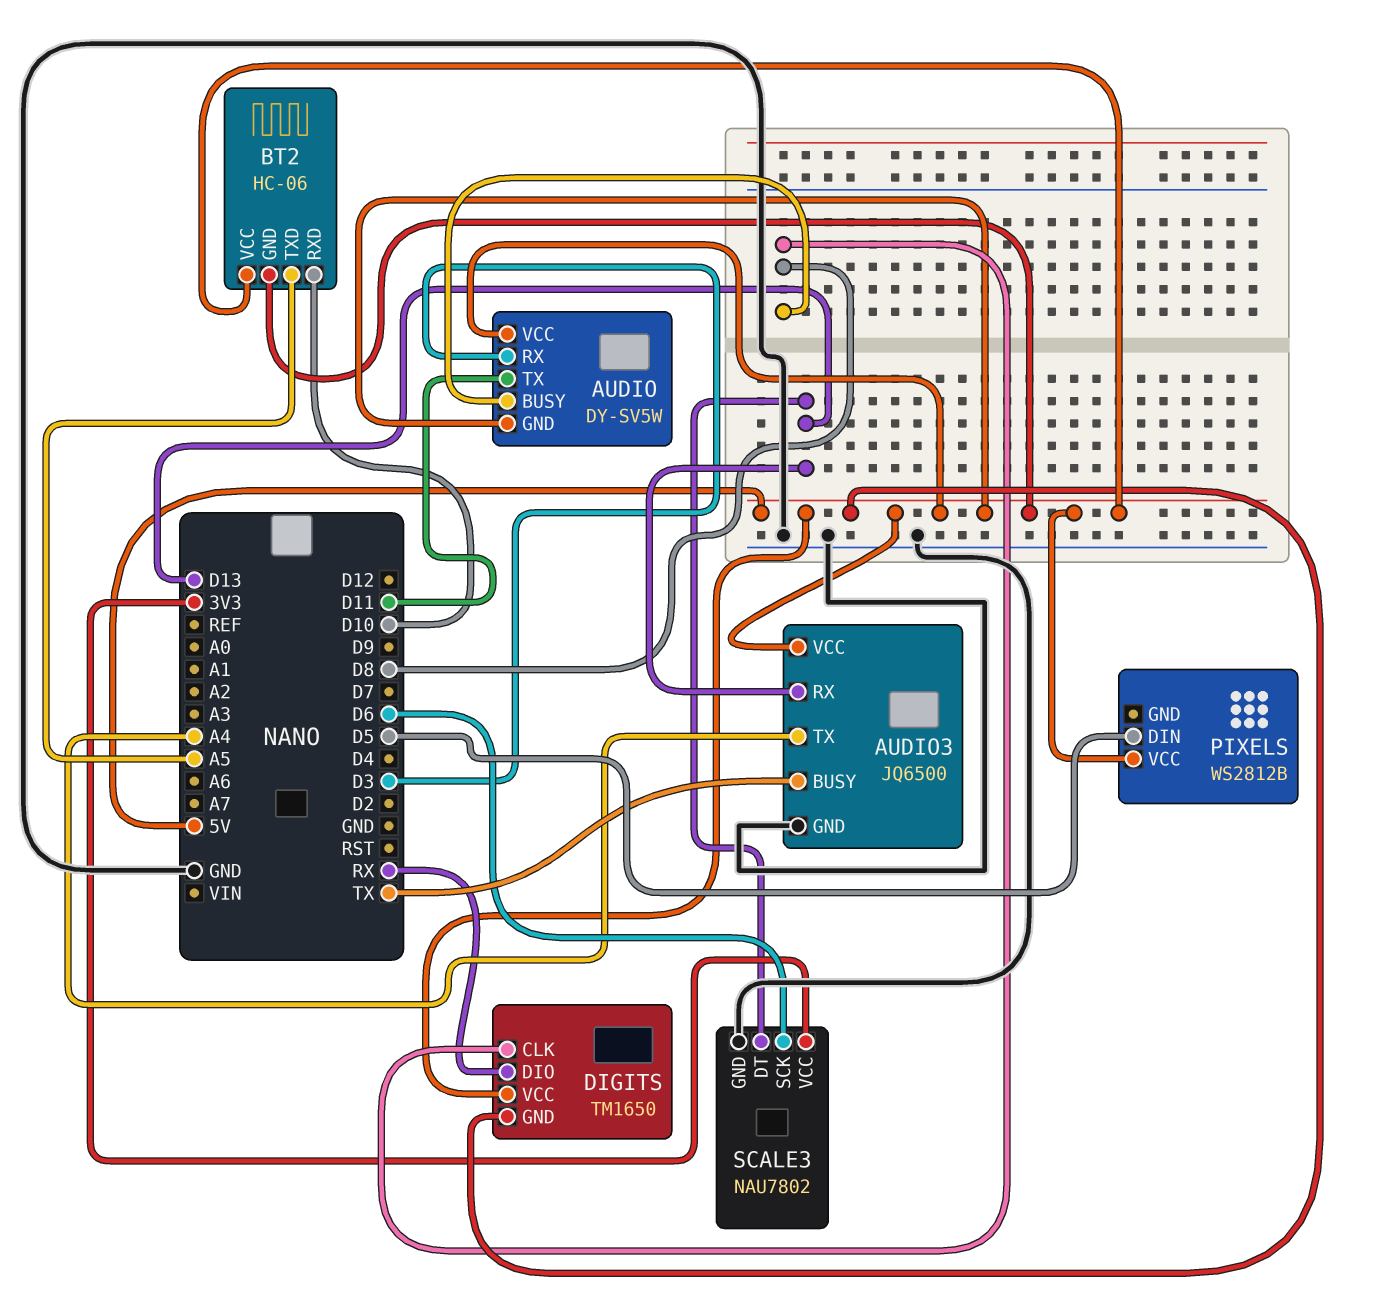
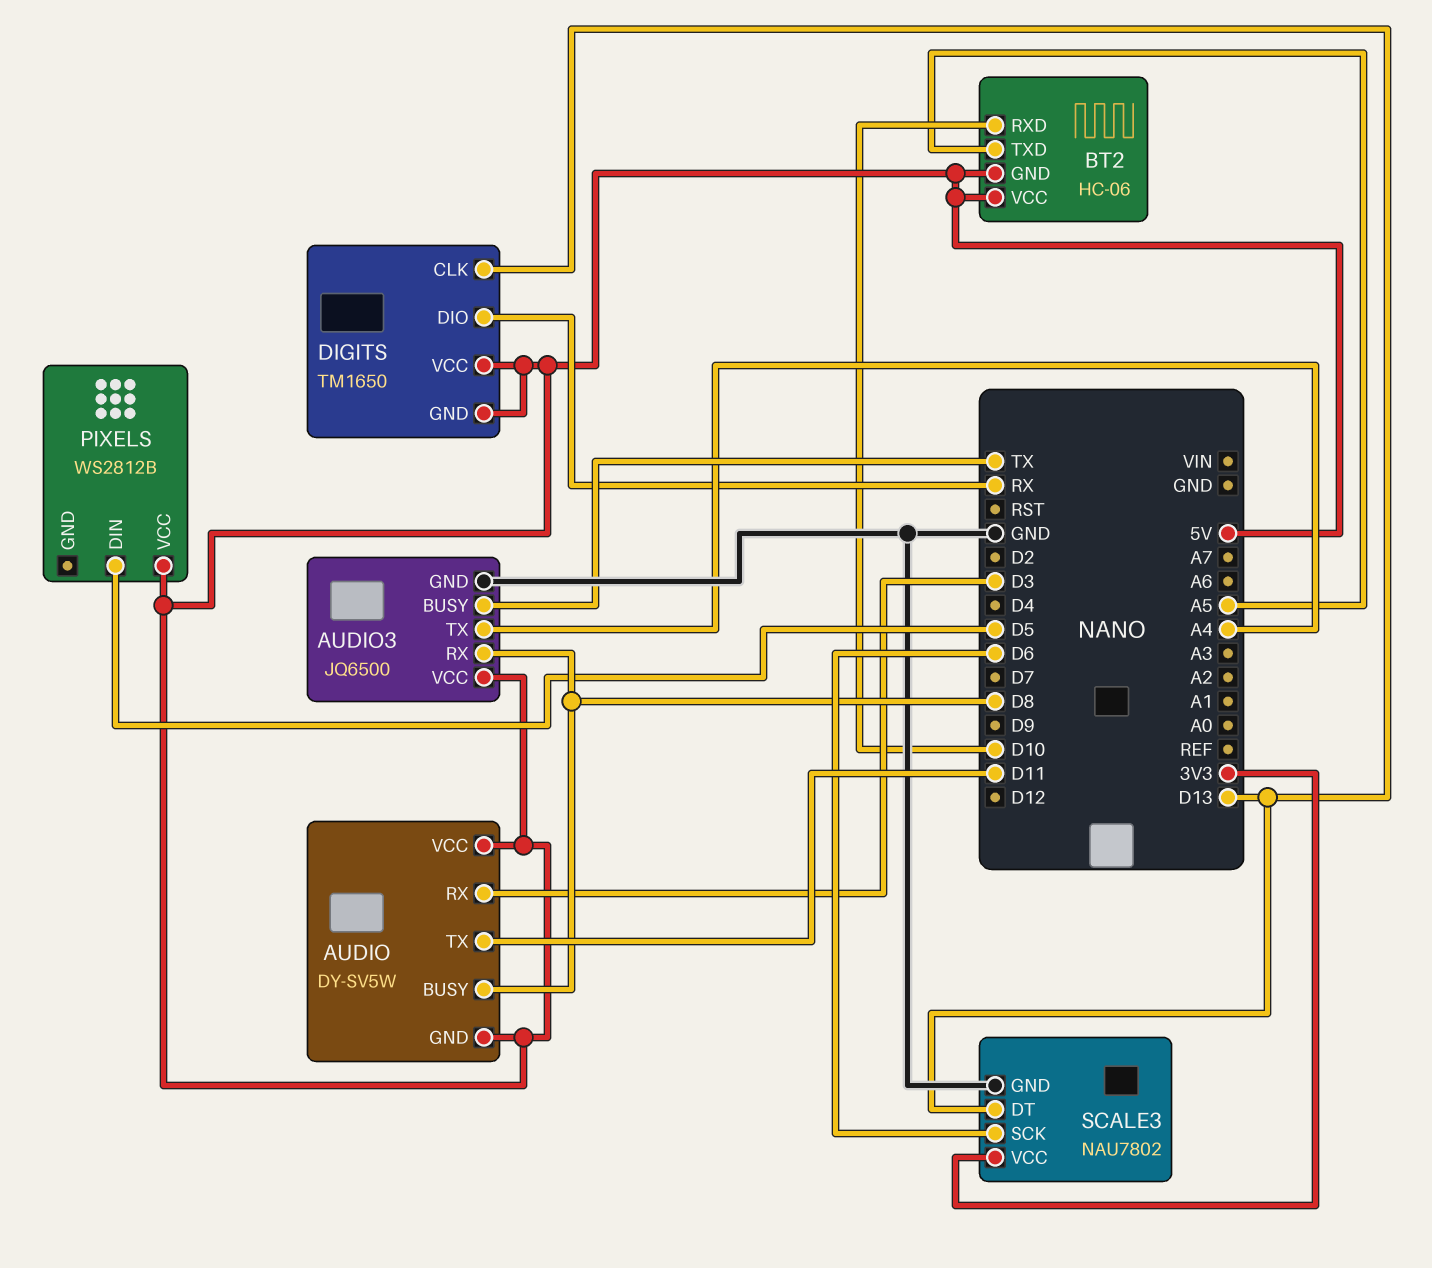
AUDIO3 pin RX: D13 -> D8
DIGITS pin CLK: D8 -> D13

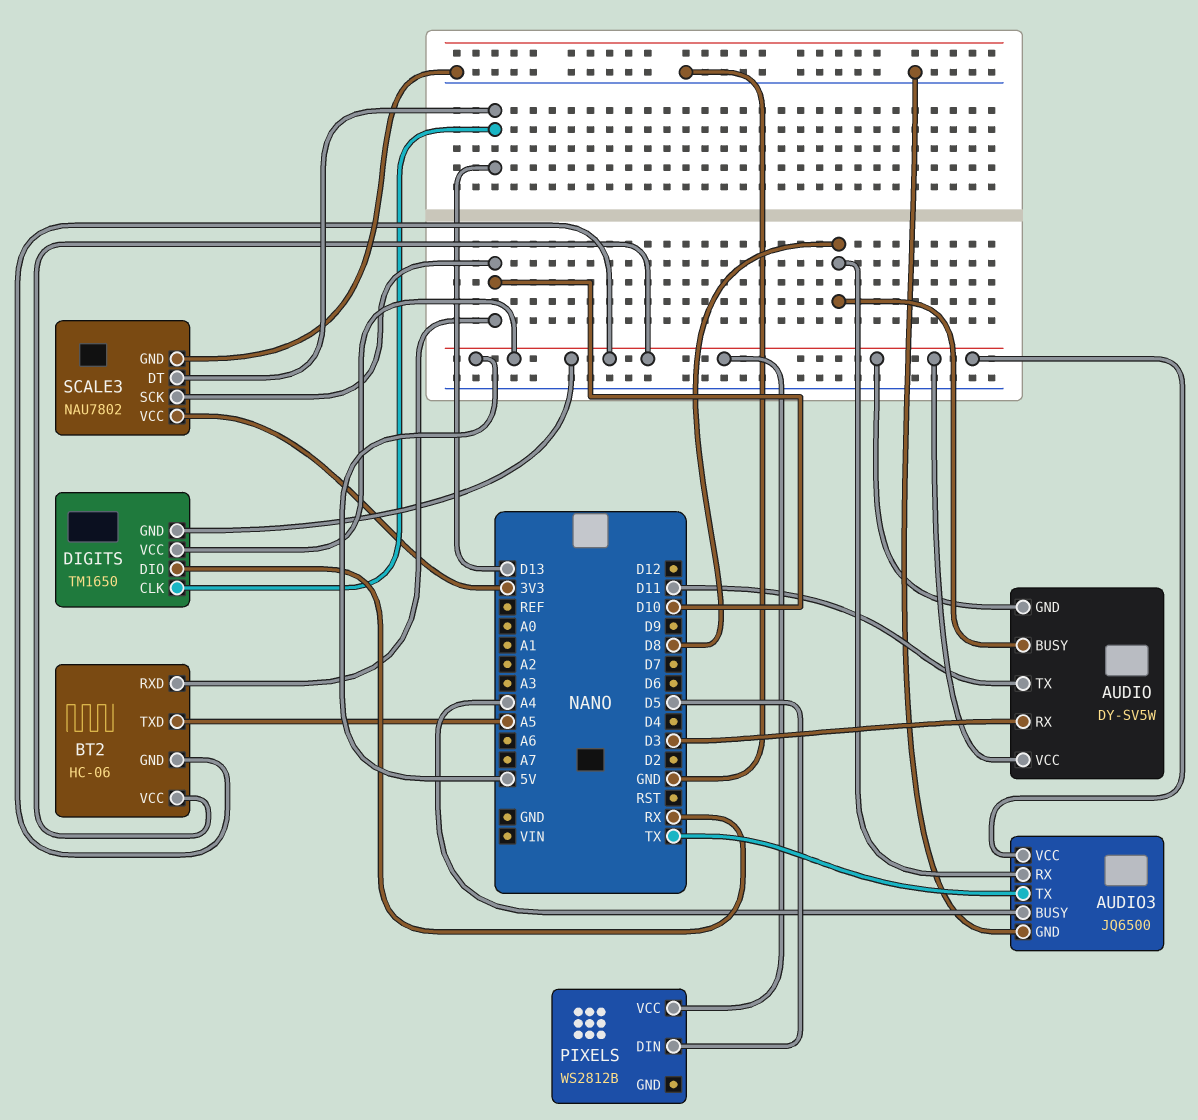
AUDIO3 pin BUSY: TX -> A4
AUDIO3 pin TX: A4 -> TX
SCALE3 pin SCK: D6 -> D10

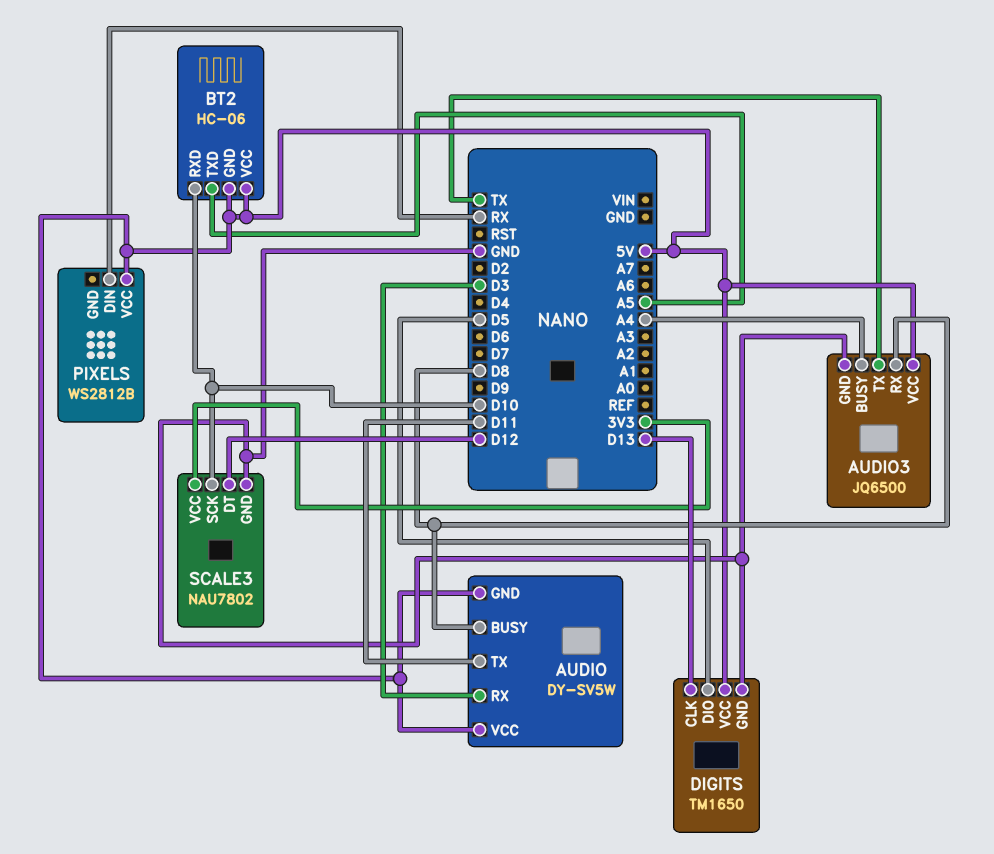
DIGITS pin DIO: RX -> D5
DIGITS pin GND: 5V -> GND
PIXELS pin DIN: D5 -> RX
SCALE3 pin DT: D13 -> D12

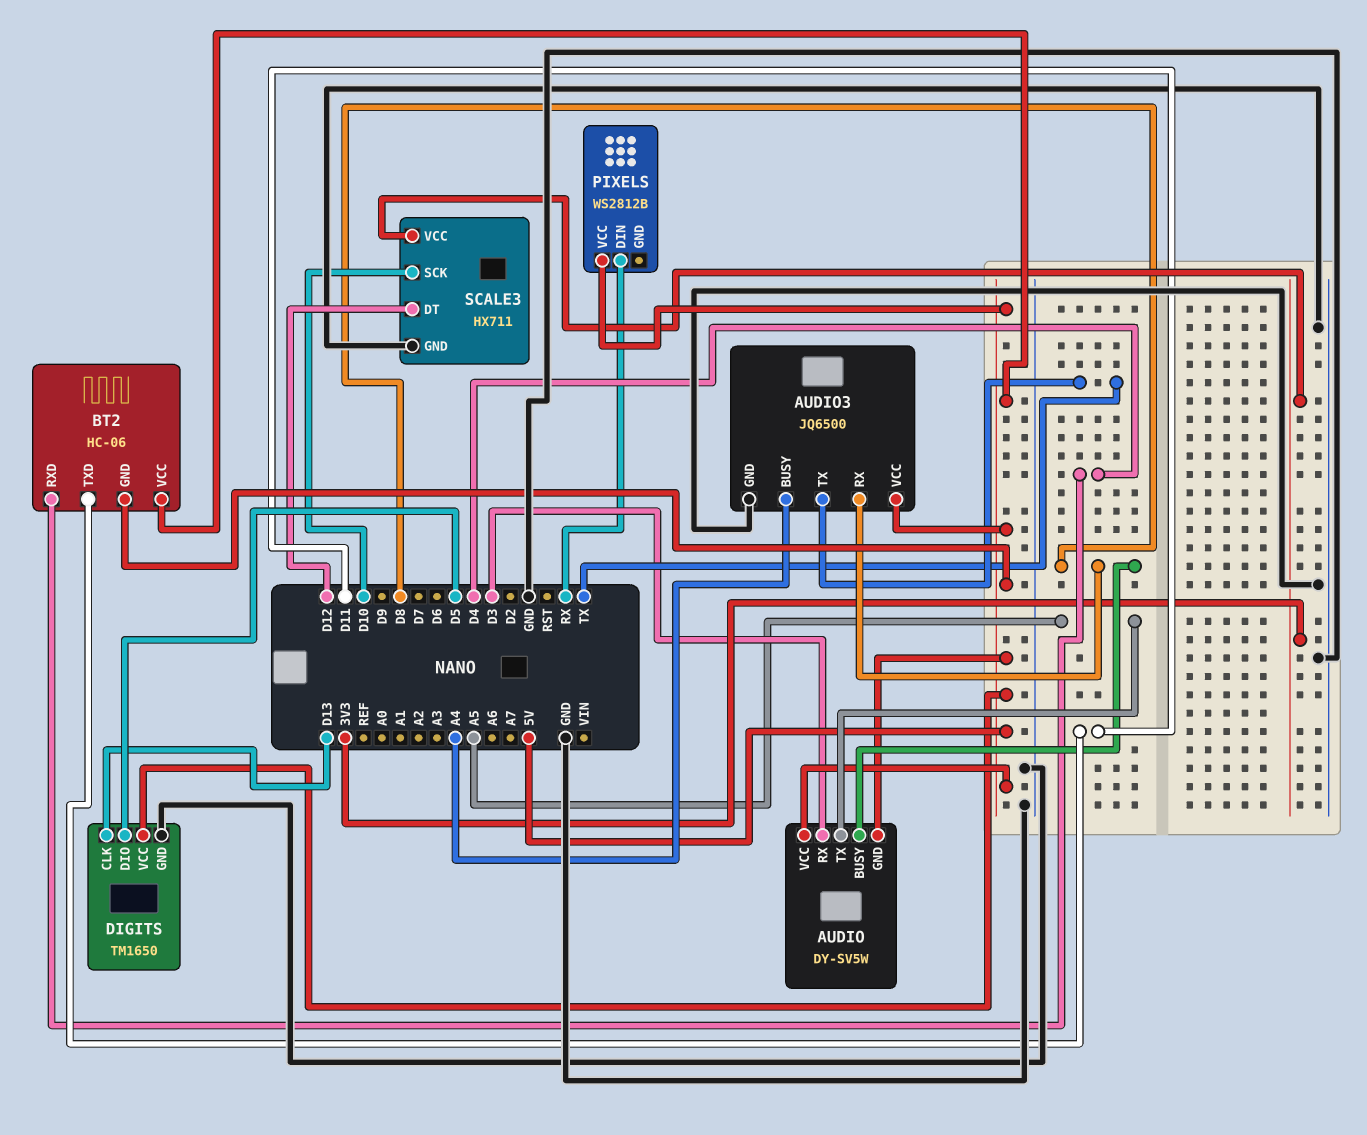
AUDIO pin TX: D11 -> A5
BT2 pin RXD: D10 -> D4
BT2 pin TXD: A5 -> D11
SCALE3: NAU7802 -> HX711

